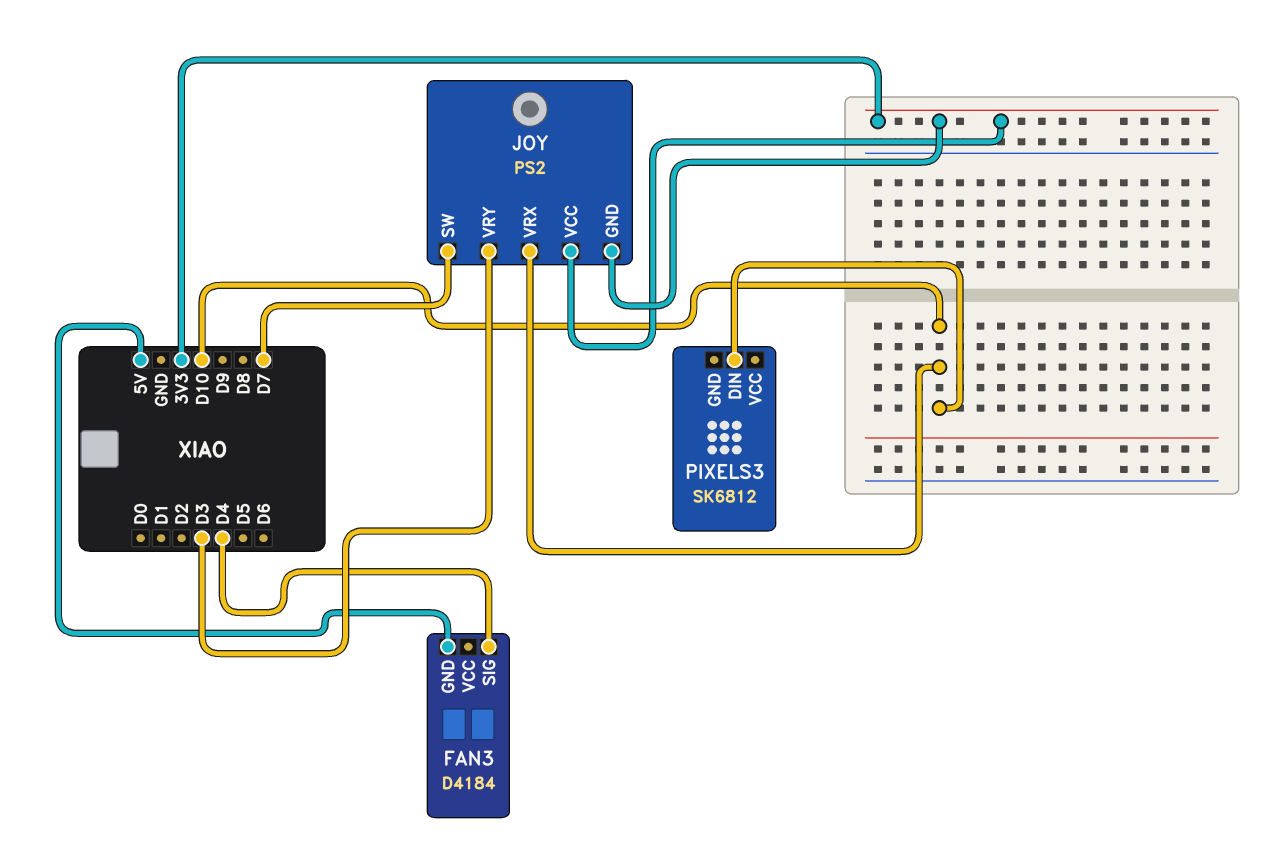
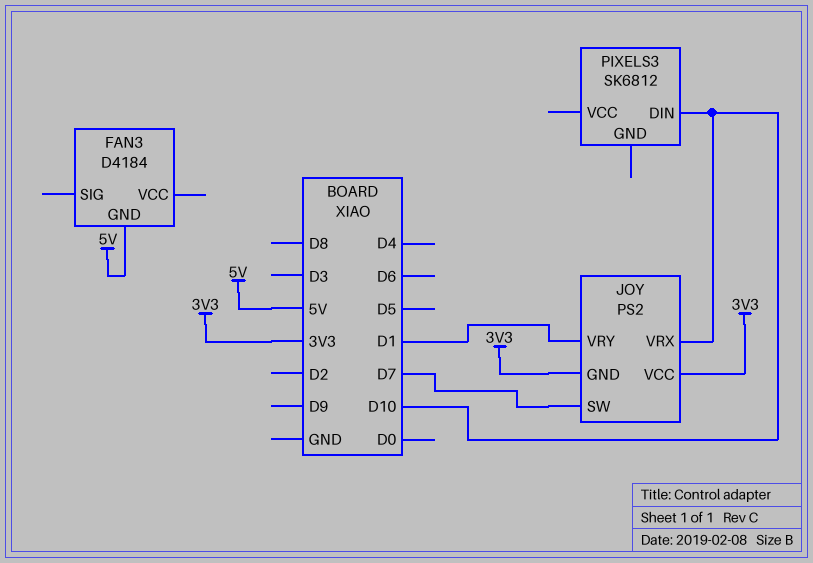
FAN3 pin SIG: D4 -> none
JOY pin VRY: D3 -> D1

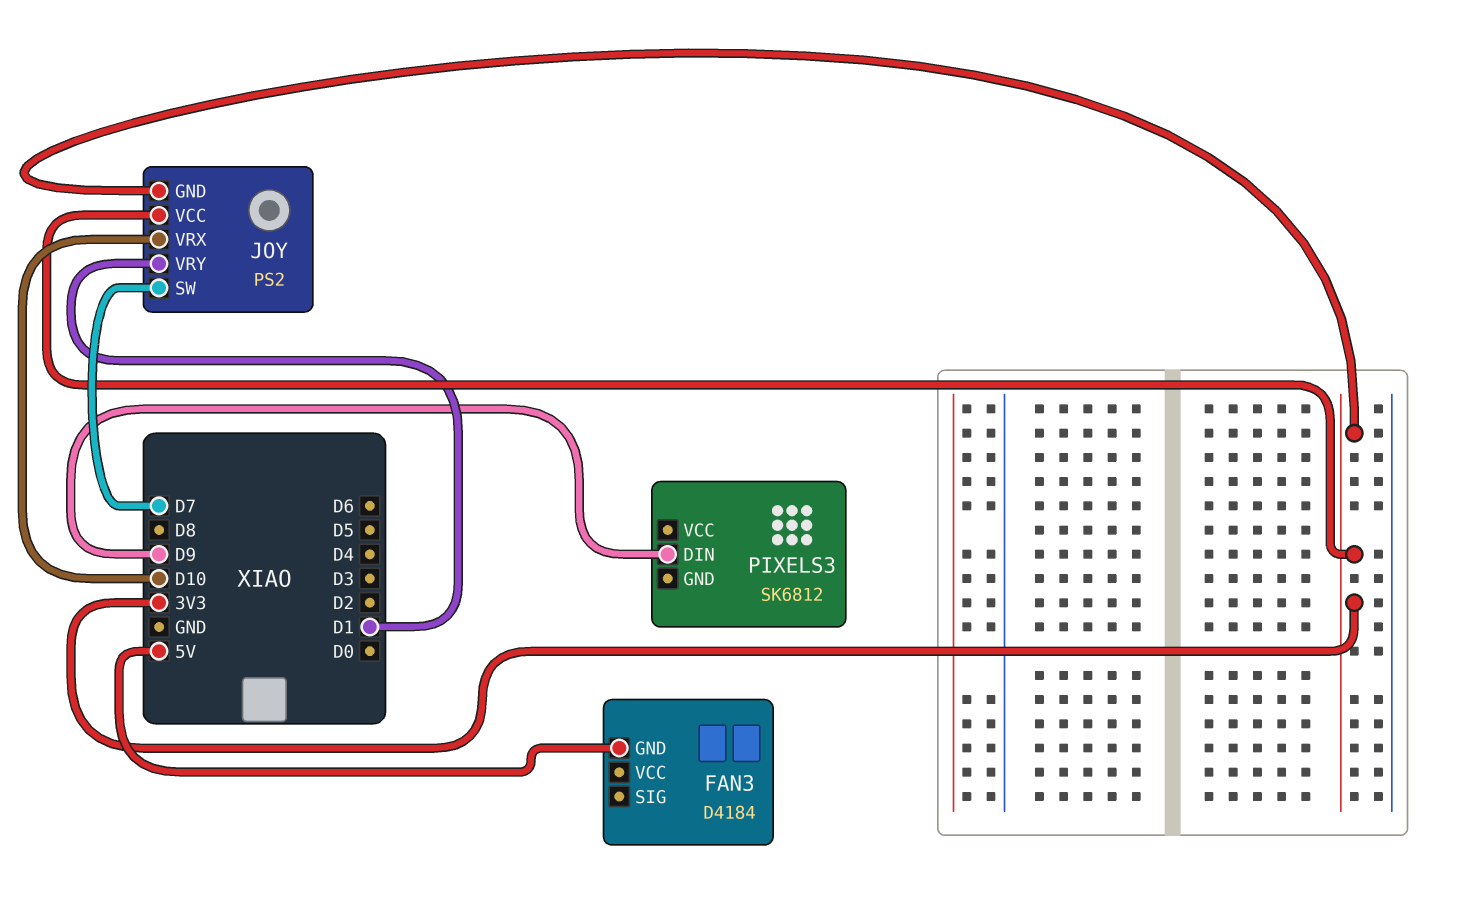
PIXELS3 pin DIN: D10 -> D9

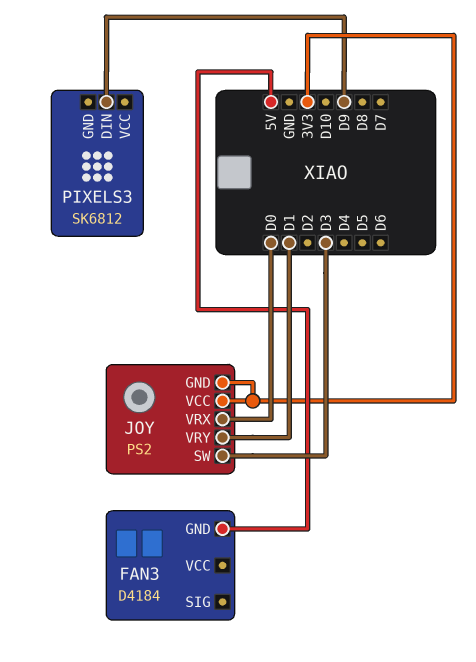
JOY pin SW: D7 -> D3
JOY pin VRX: D10 -> D0

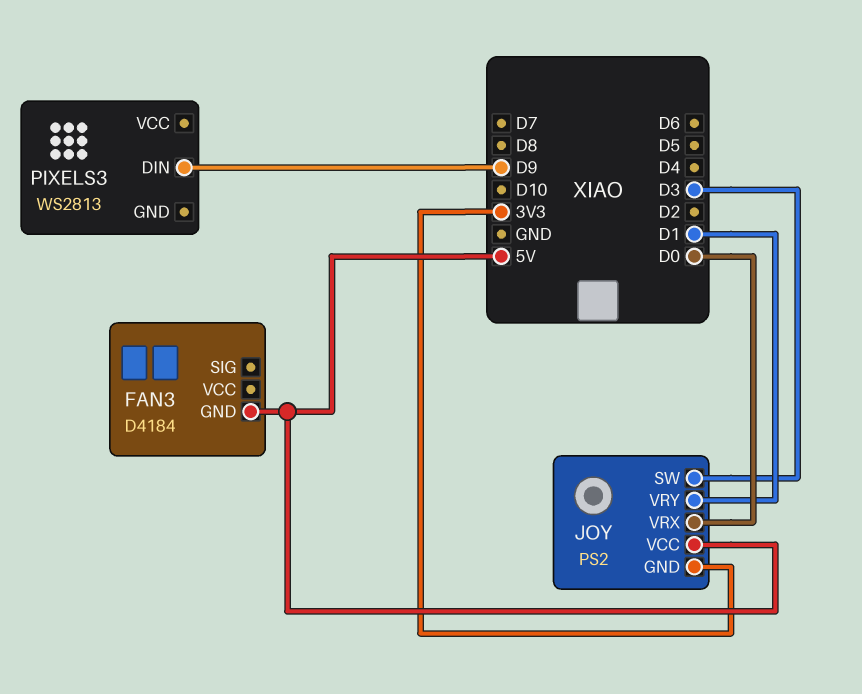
JOY pin VCC: 3V3 -> 5V
PIXELS3: SK6812 -> WS2813

